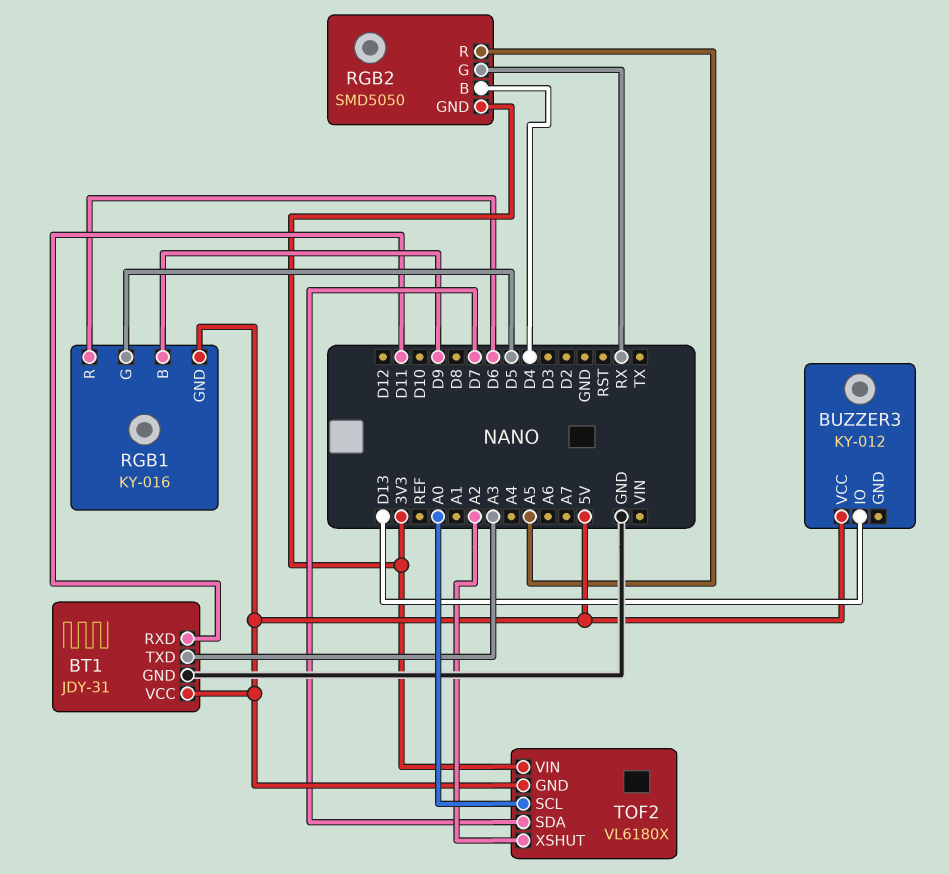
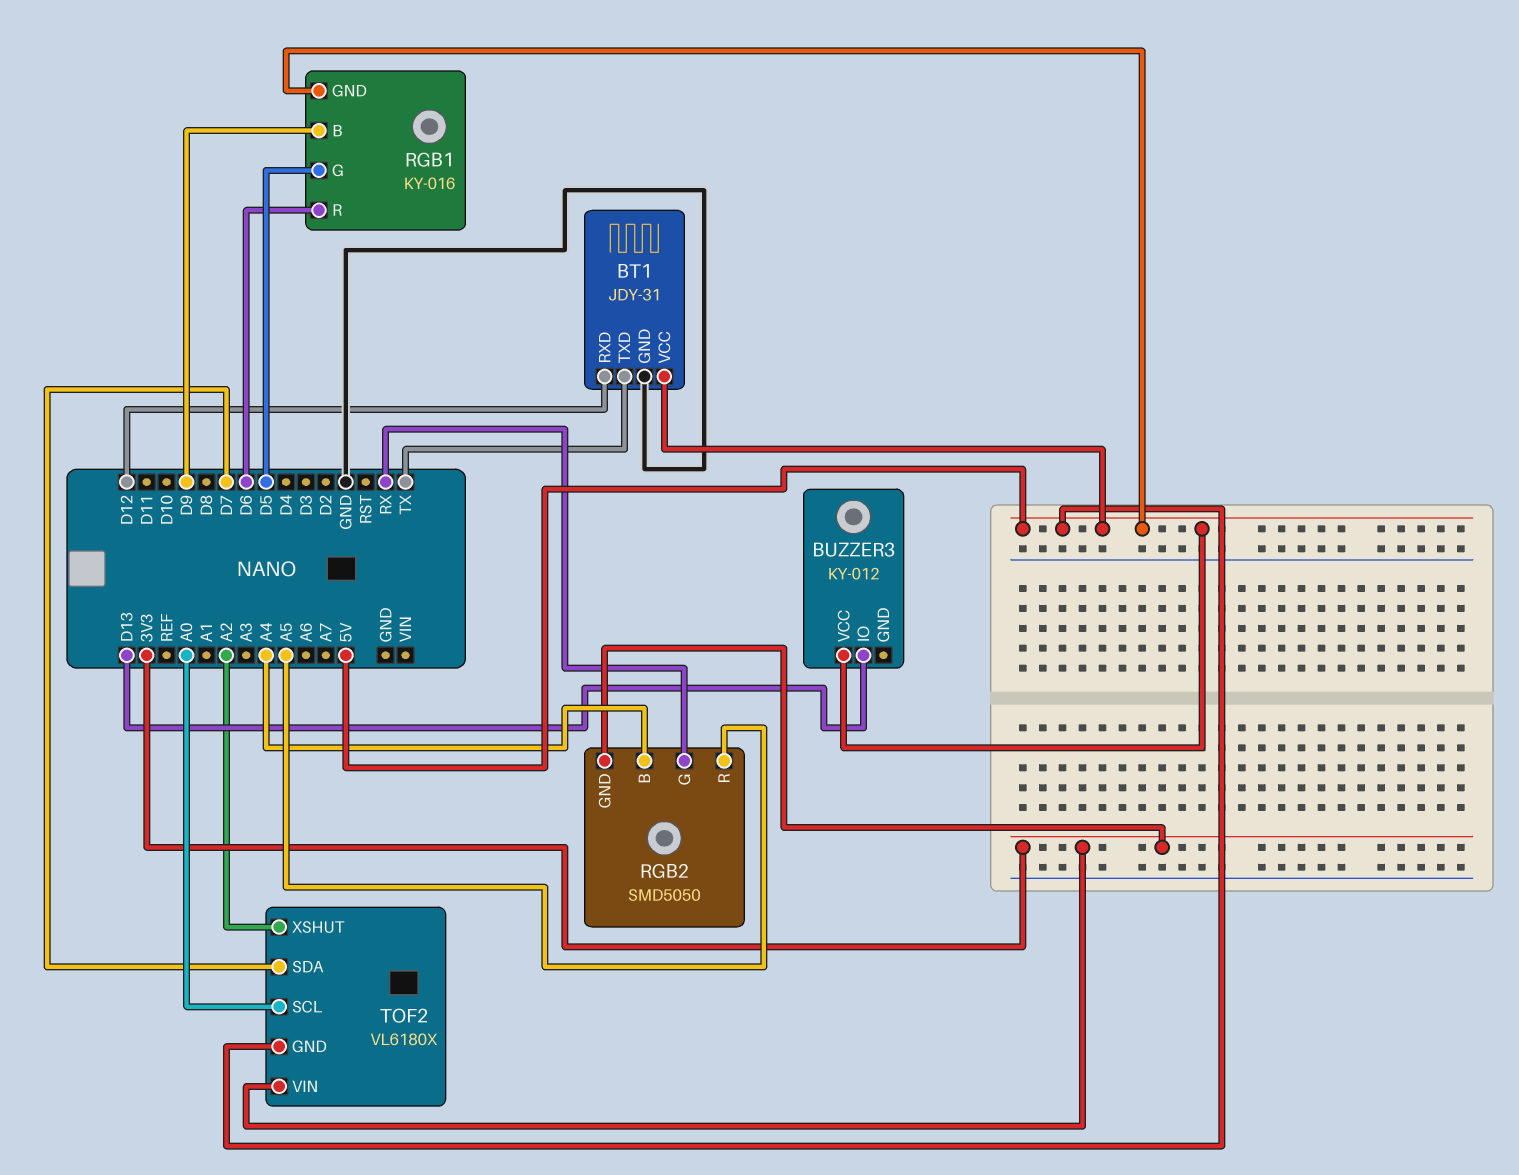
BT1 pin RXD: D11 -> D12
BT1 pin TXD: A3 -> TX
RGB2 pin B: D4 -> A4

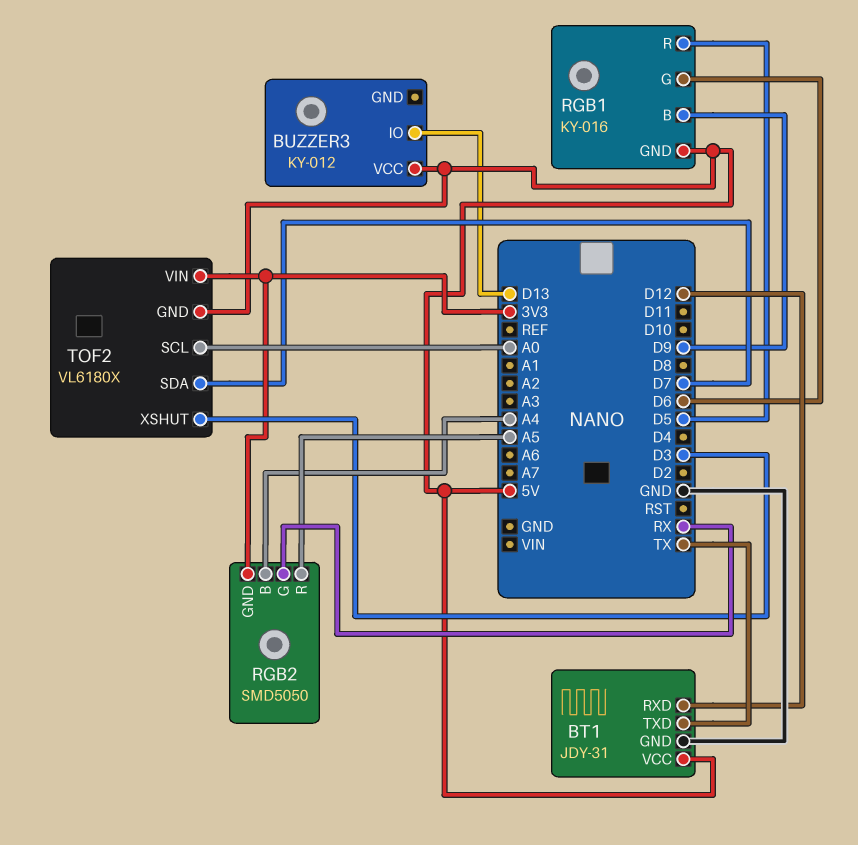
RGB1 pin G: D5 -> D6
RGB1 pin R: D6 -> D5
TOF2 pin XSHUT: A2 -> D3

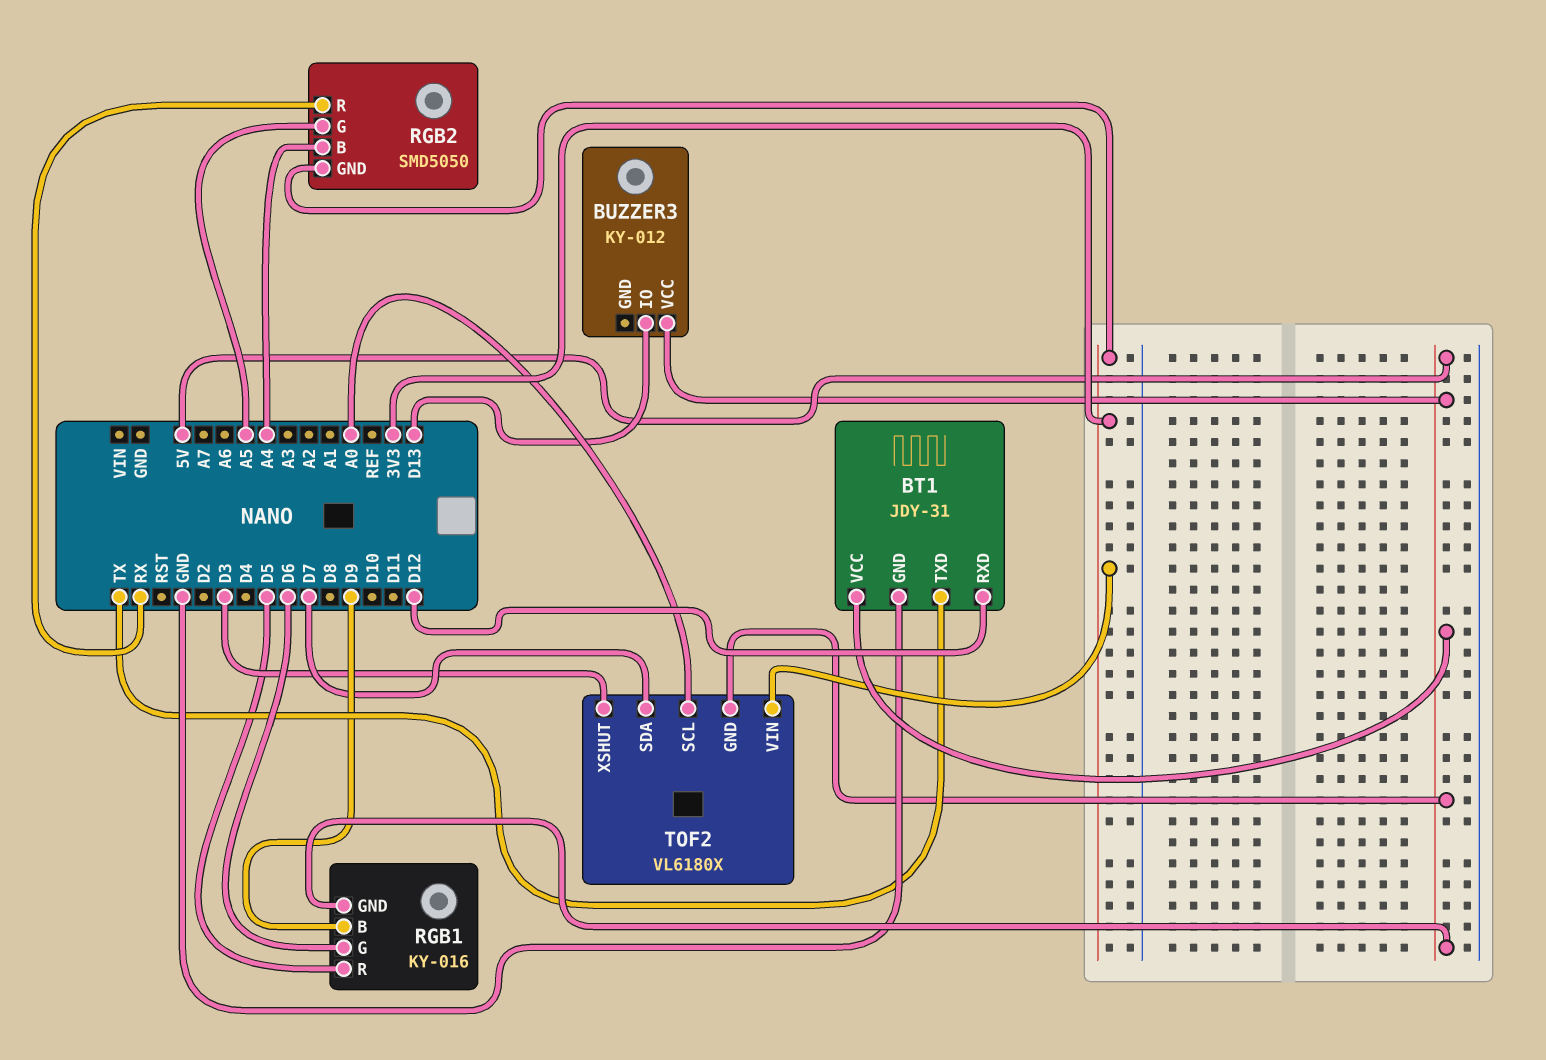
RGB2 pin G: RX -> A5
RGB2 pin R: A5 -> RX

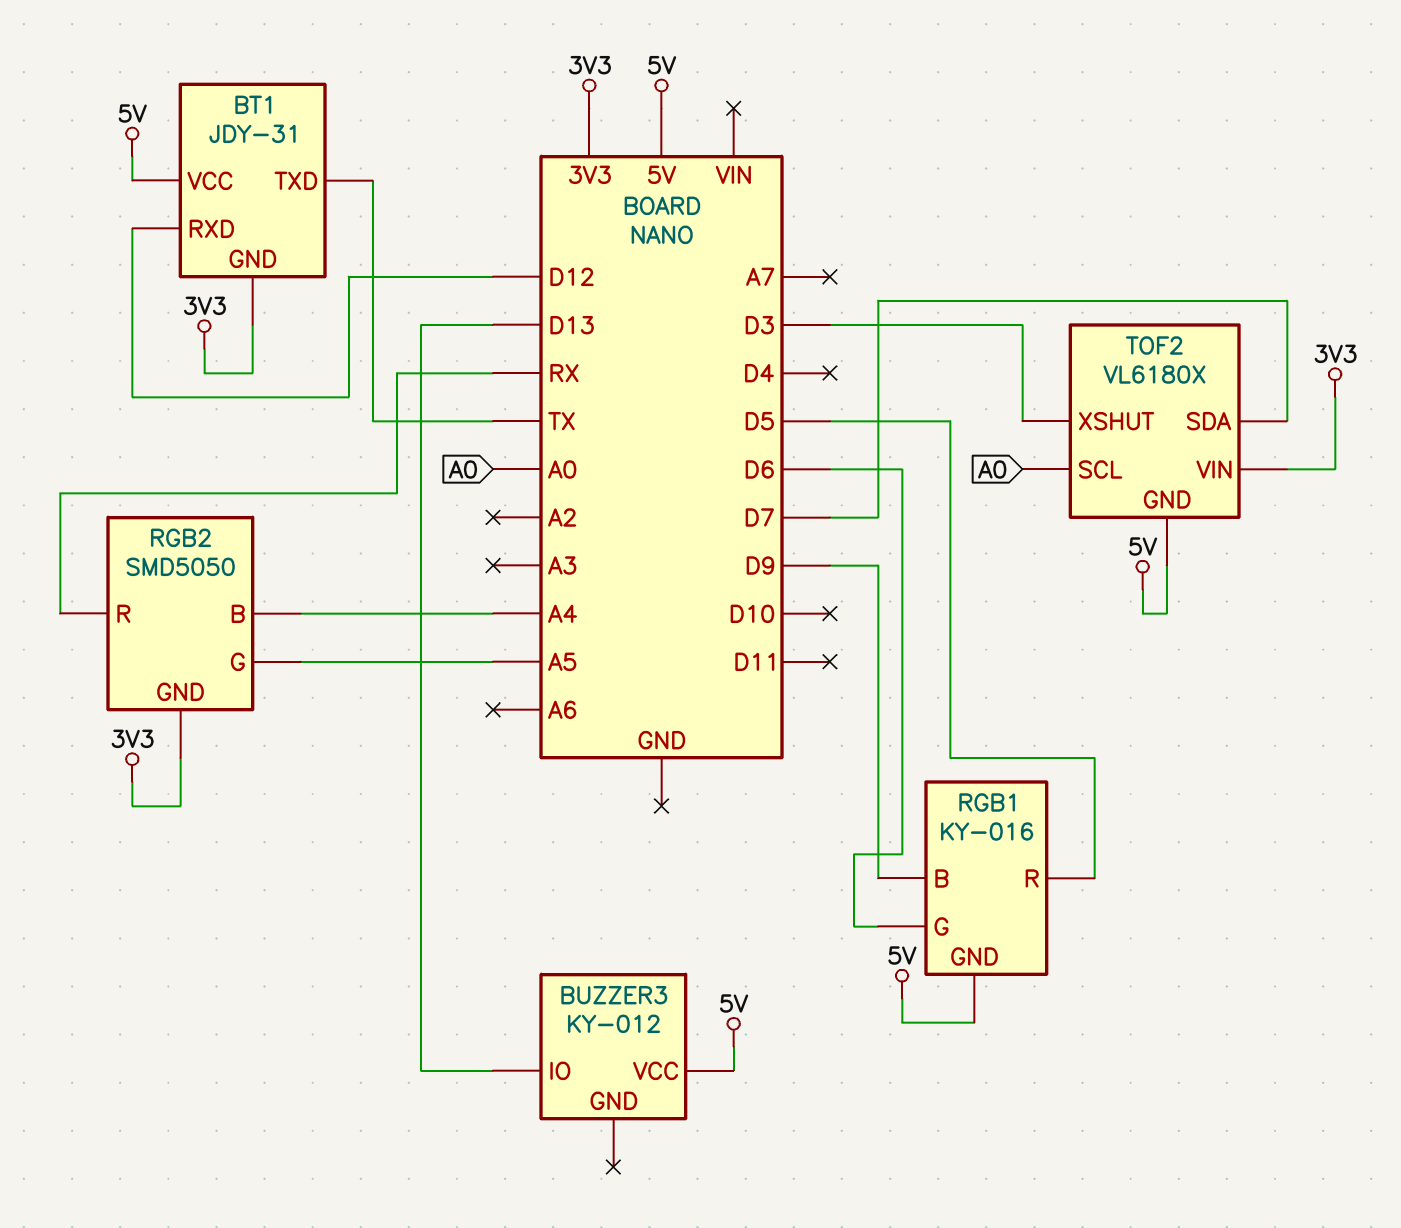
BT1 pin GND: GND -> 3V3

